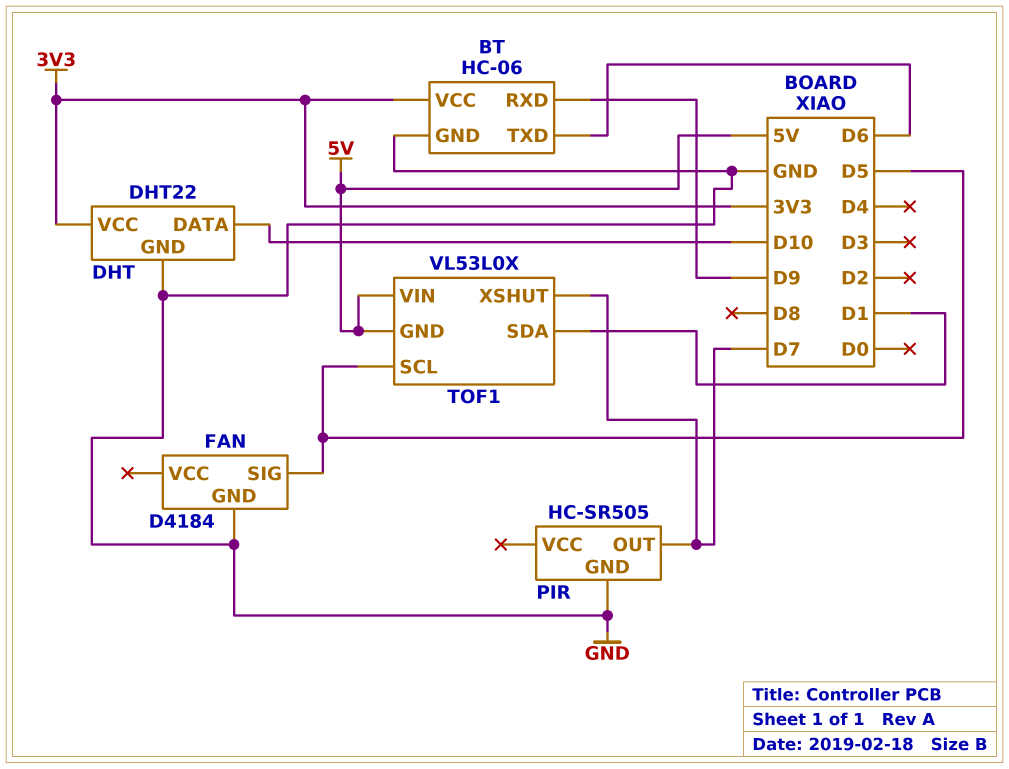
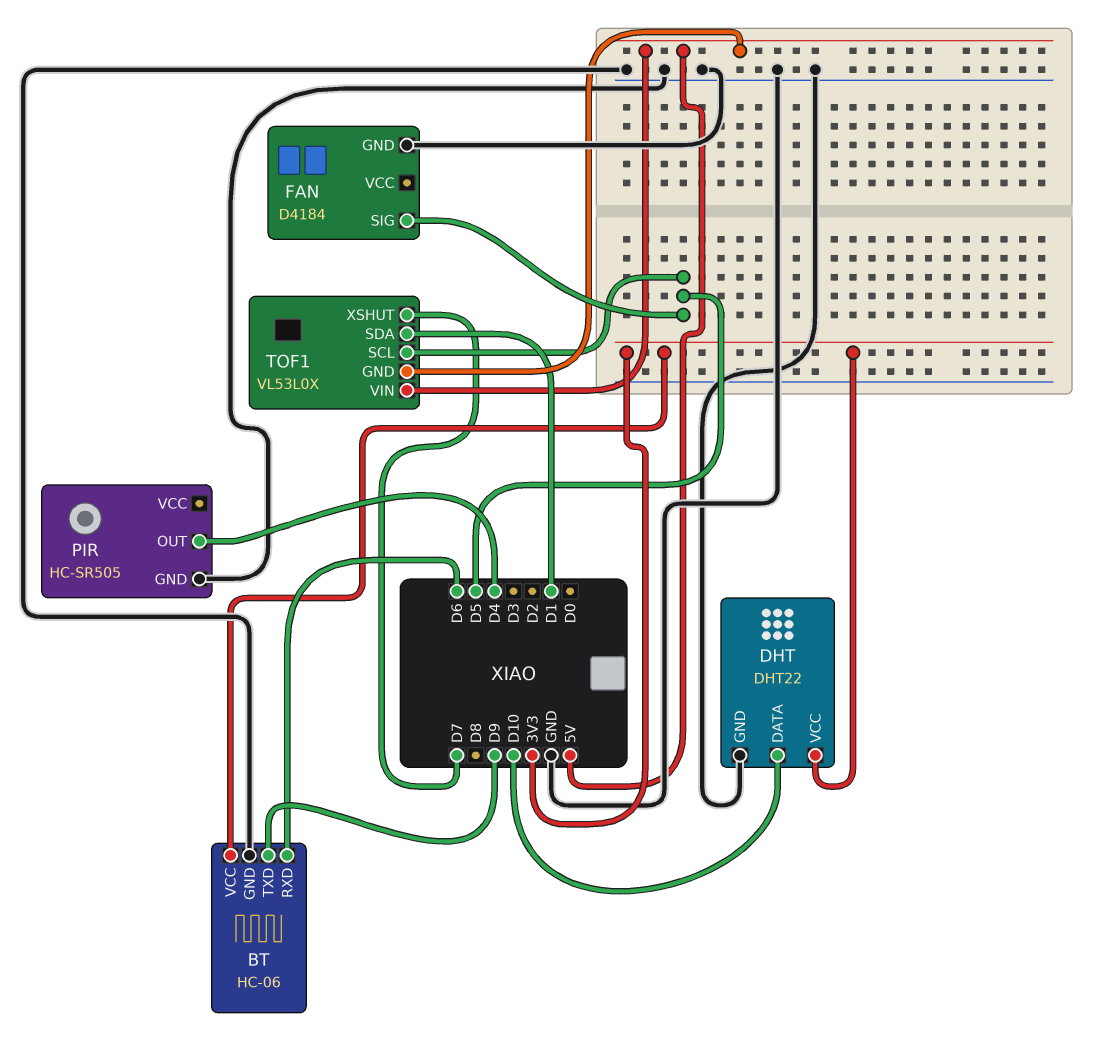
BT pin RXD: D9 -> D6
BT pin TXD: D6 -> D9
PIR pin OUT: D7 -> D4

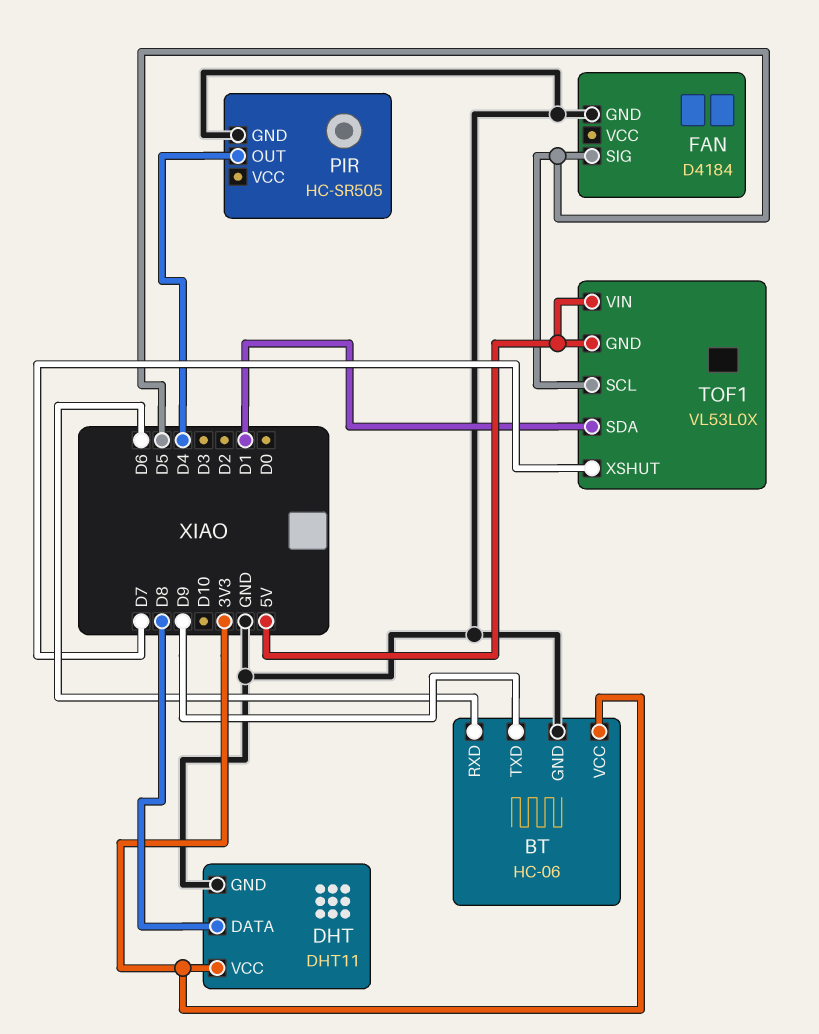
DHT: DHT22 -> DHT11
DHT pin DATA: D10 -> D8

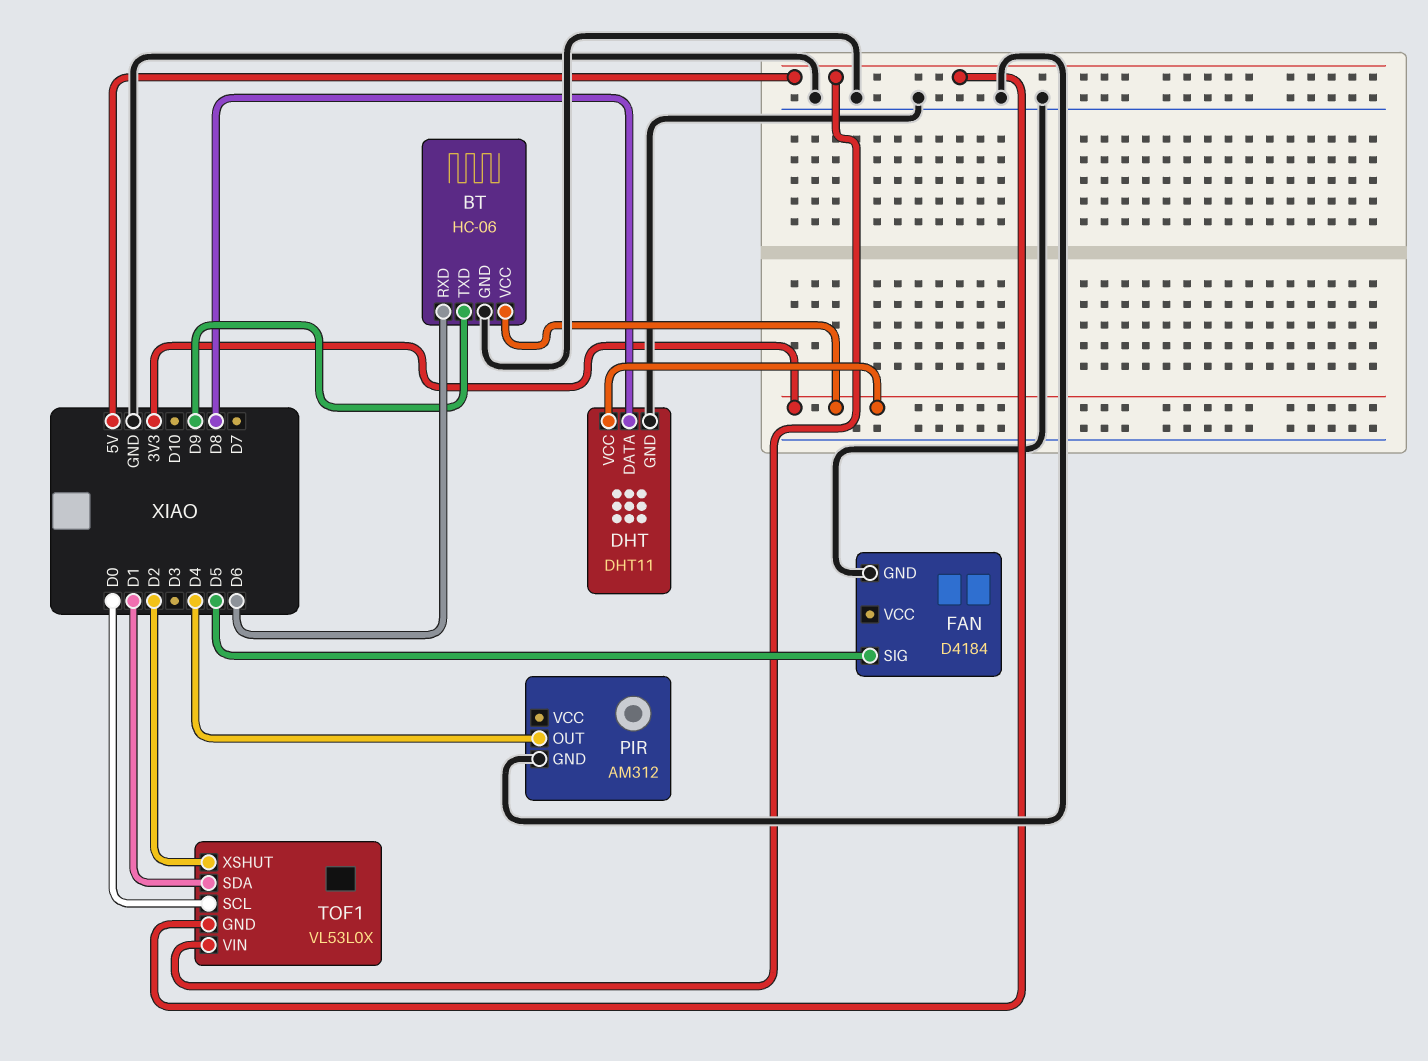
PIR: HC-SR505 -> AM312
TOF1 pin SCL: D5 -> D0
TOF1 pin XSHUT: D7 -> D2

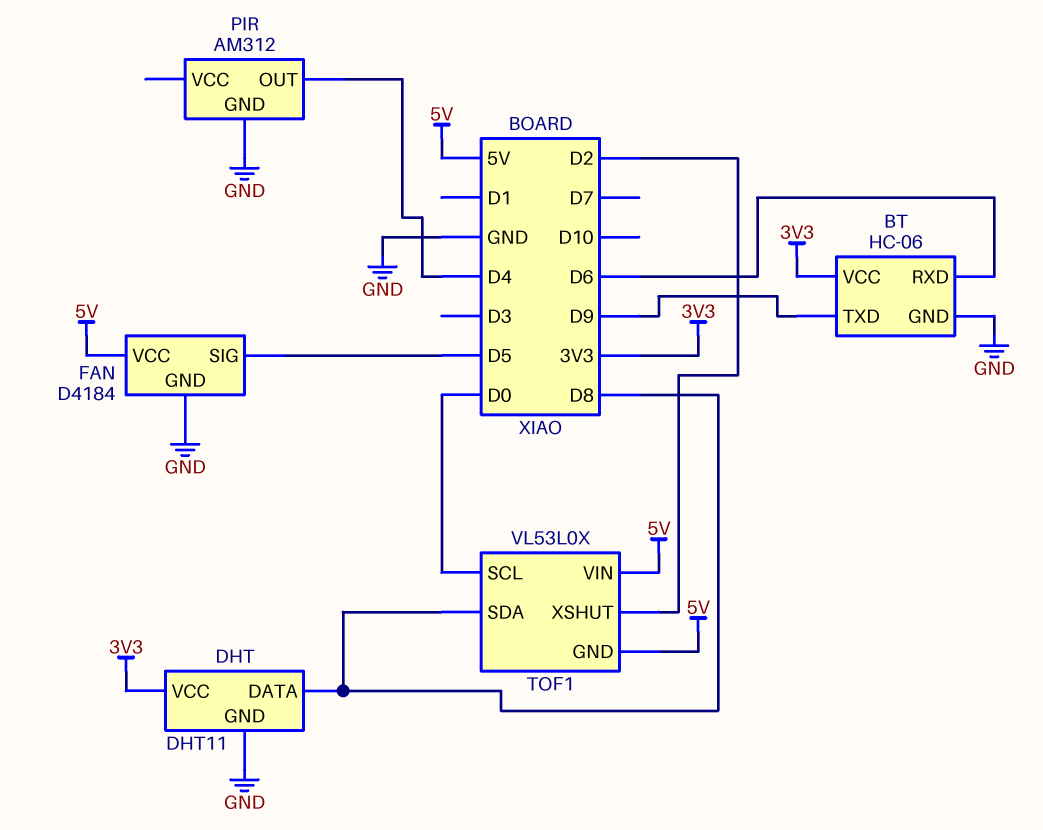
FAN pin VCC: none -> 5V
TOF1 pin SDA: D1 -> D8

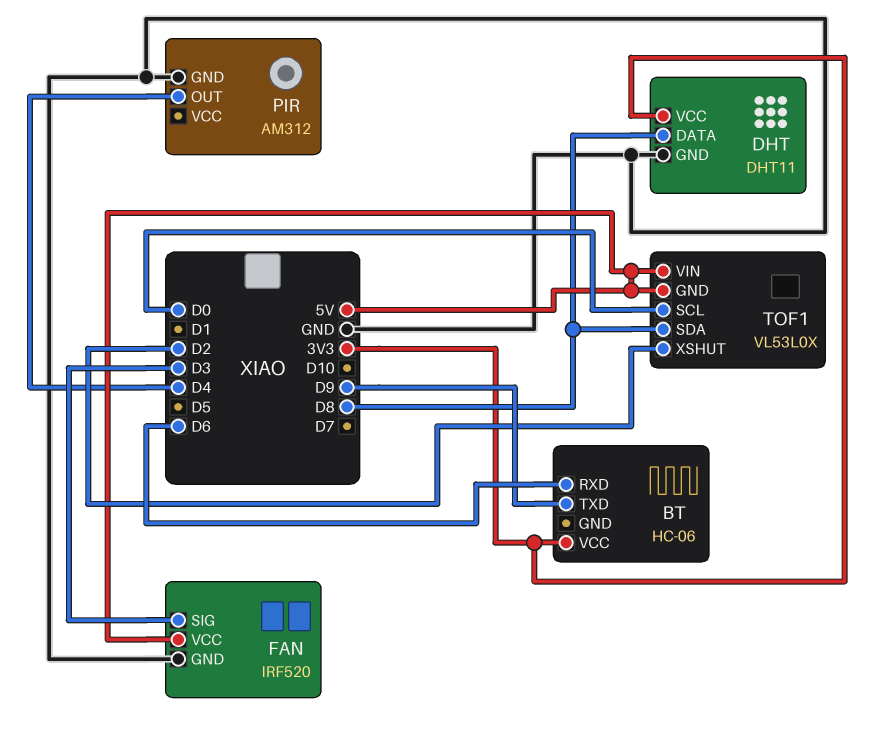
BT pin GND: GND -> none
FAN: D4184 -> IRF520
FAN pin SIG: D5 -> D3

